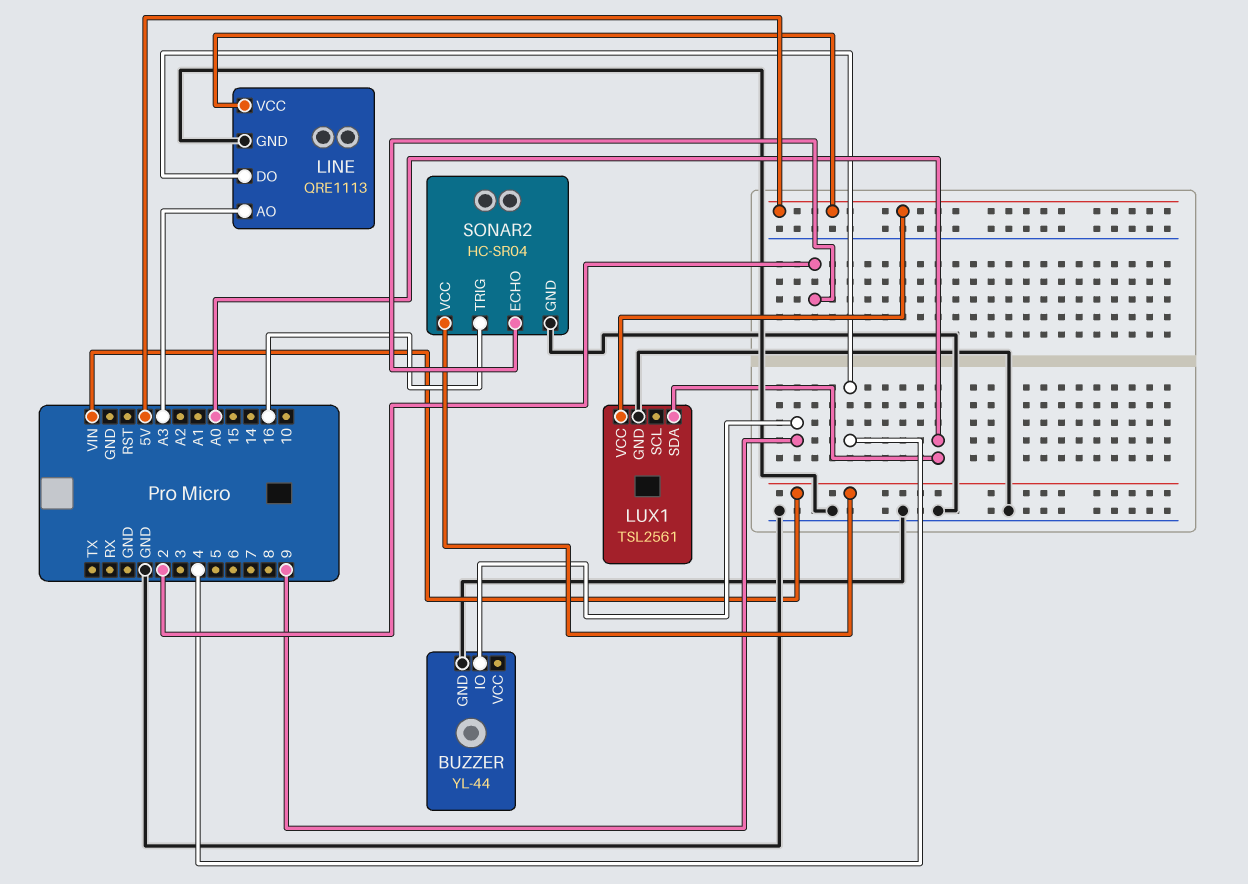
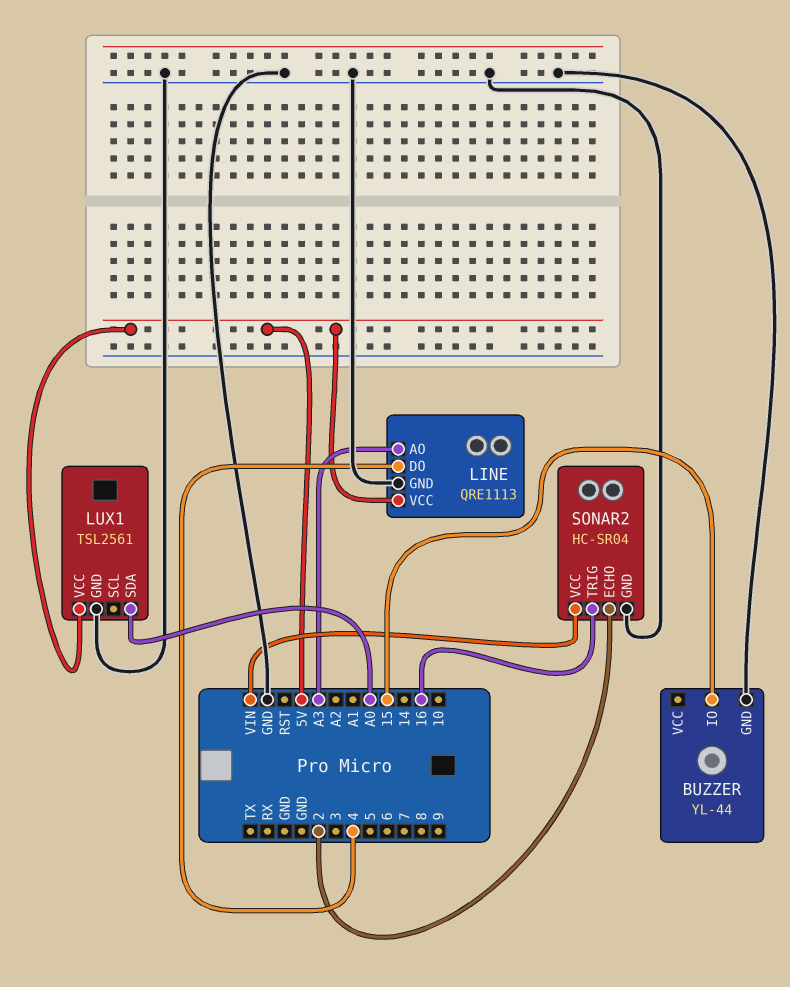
BUZZER pin IO: 9 -> 15

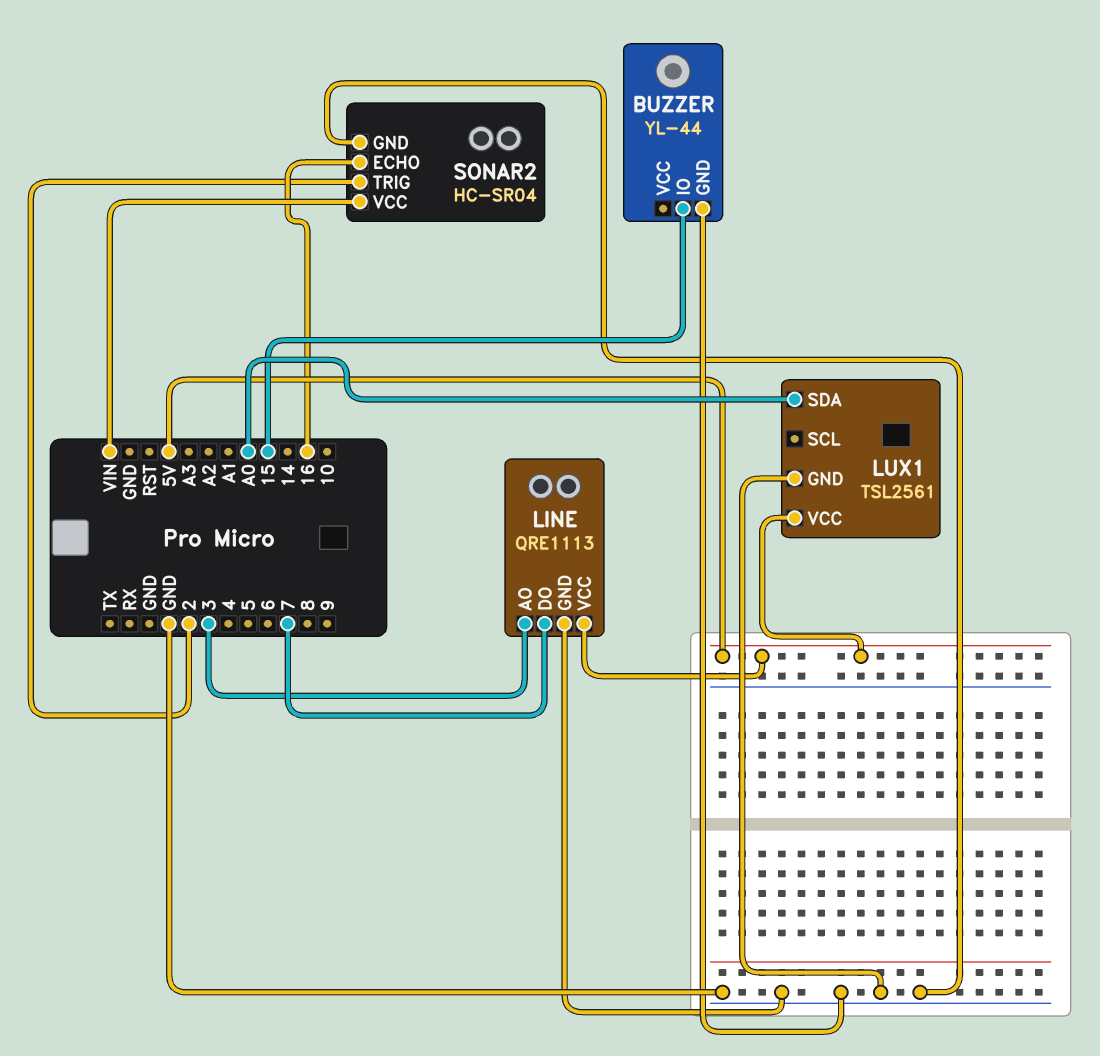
LINE pin AO: A3 -> 3
LINE pin DO: 4 -> 7
SONAR2 pin ECHO: 2 -> 16
SONAR2 pin TRIG: 16 -> 2

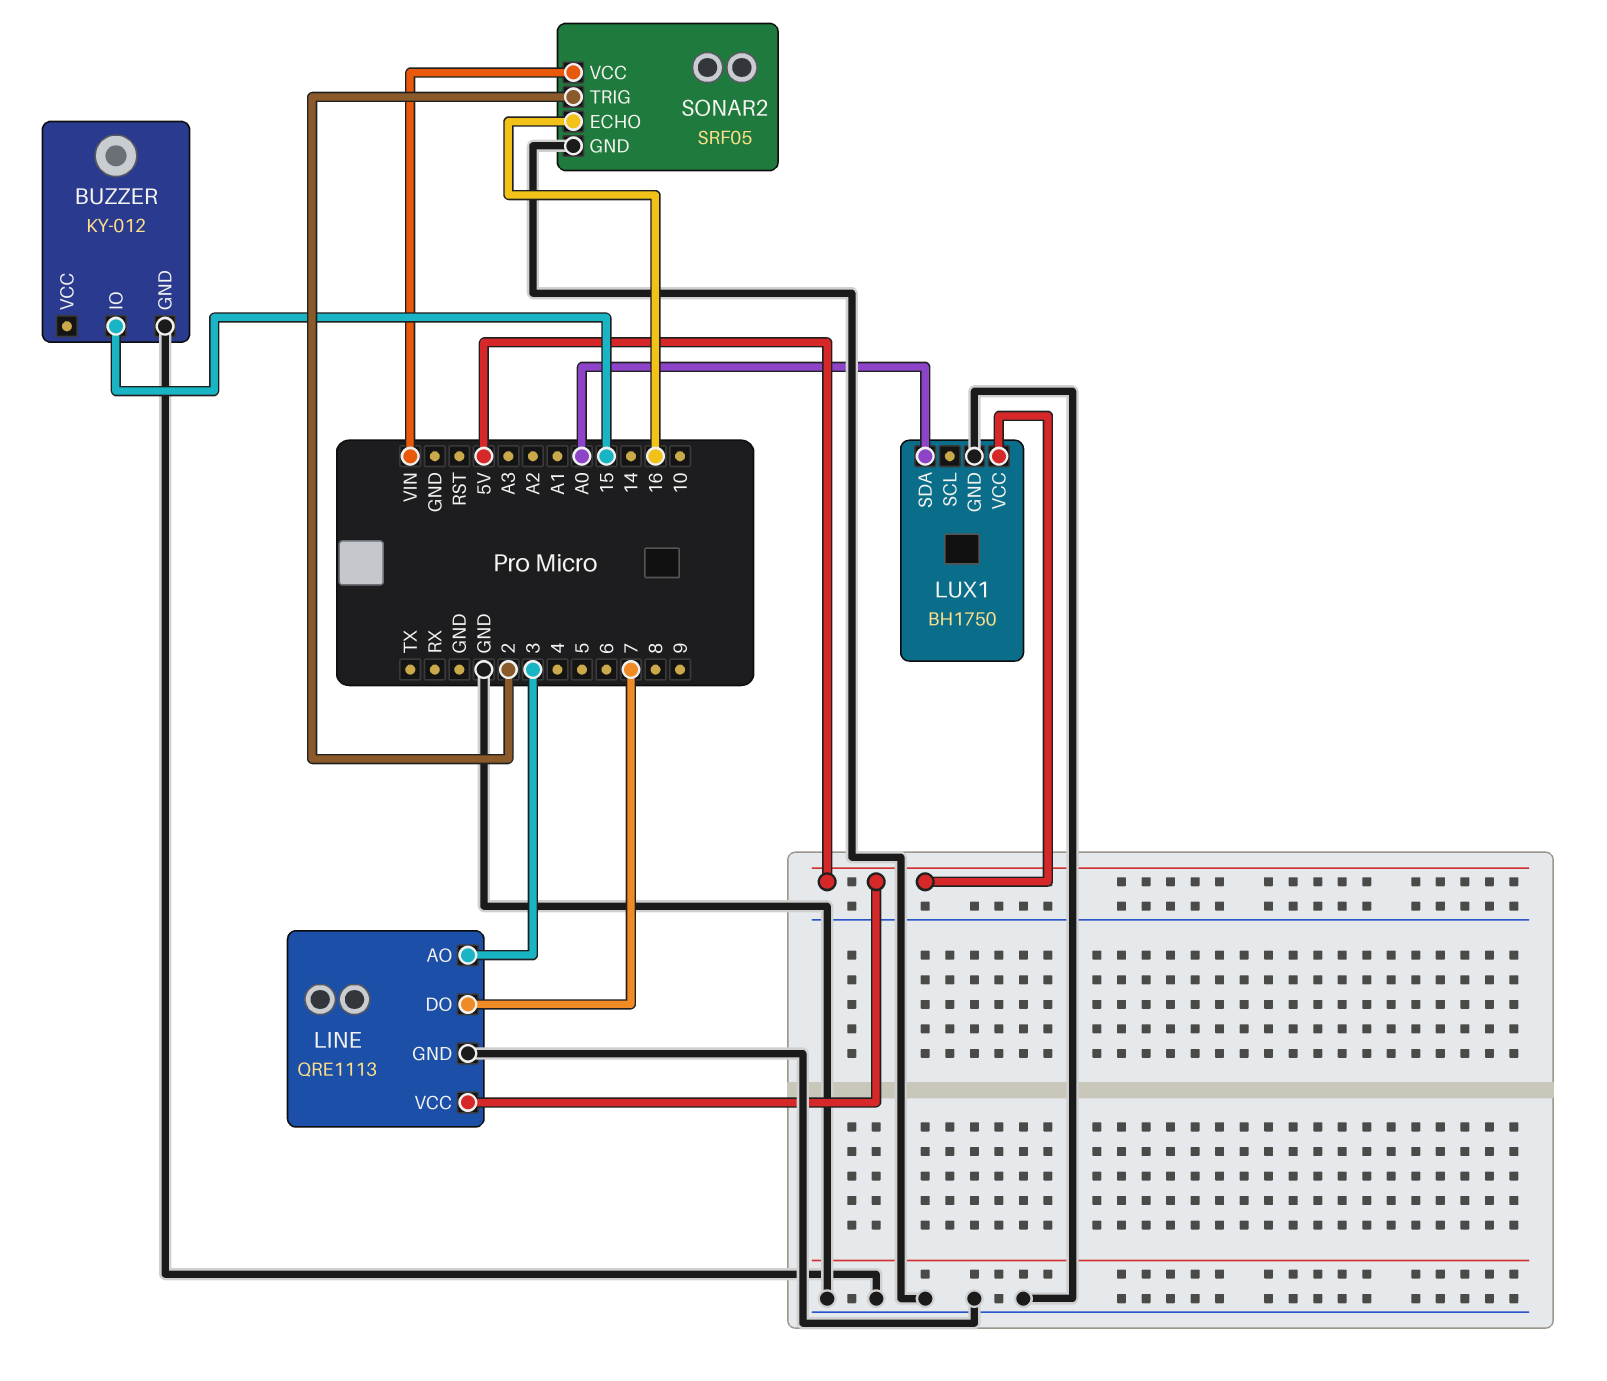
BUZZER: YL-44 -> KY-012
LUX1: TSL2561 -> BH1750
SONAR2: HC-SR04 -> SRF05

